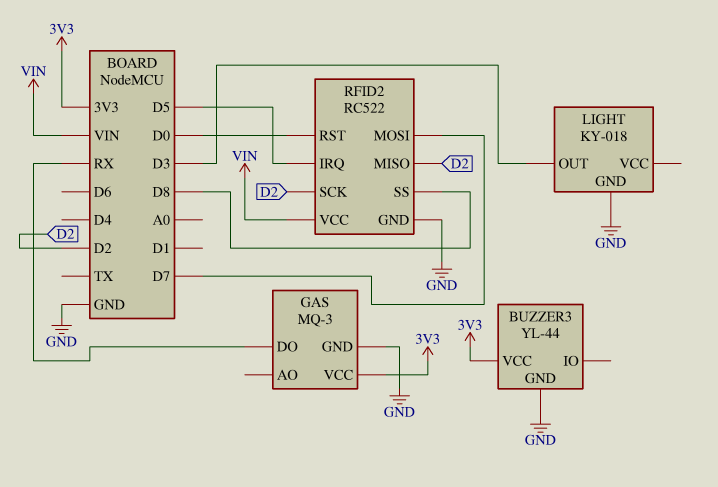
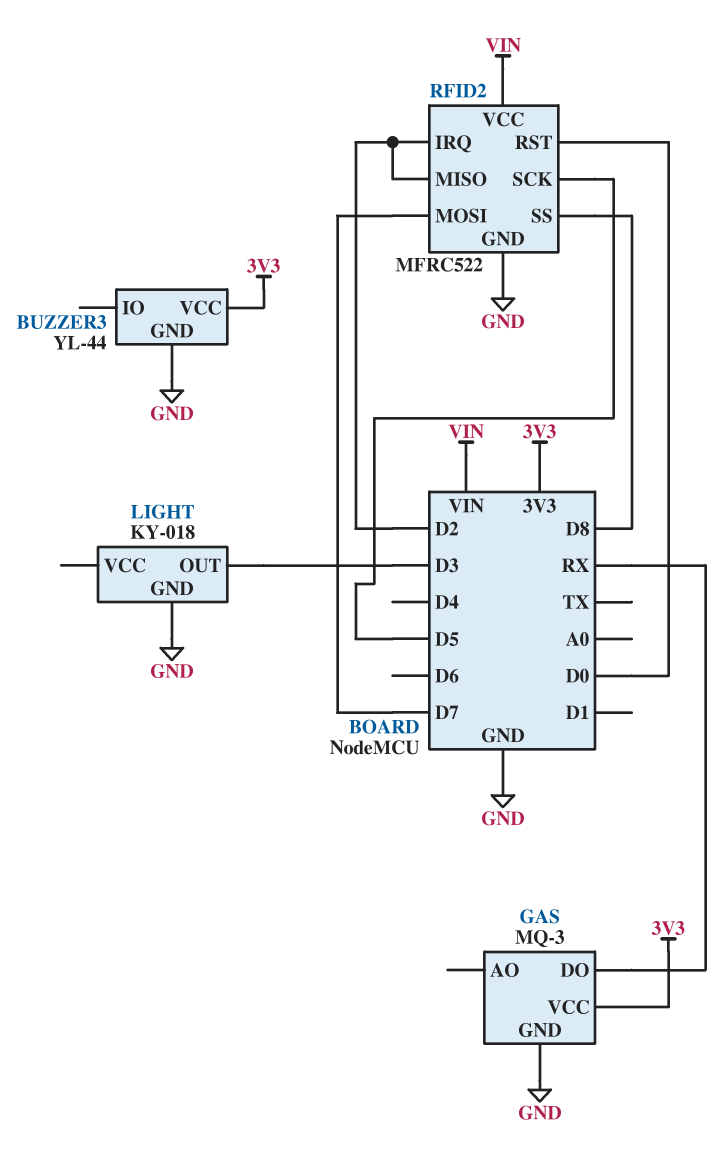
RFID2: RC522 -> MFRC522
RFID2 pin IRQ: D5 -> D2
RFID2 pin SCK: D2 -> D5

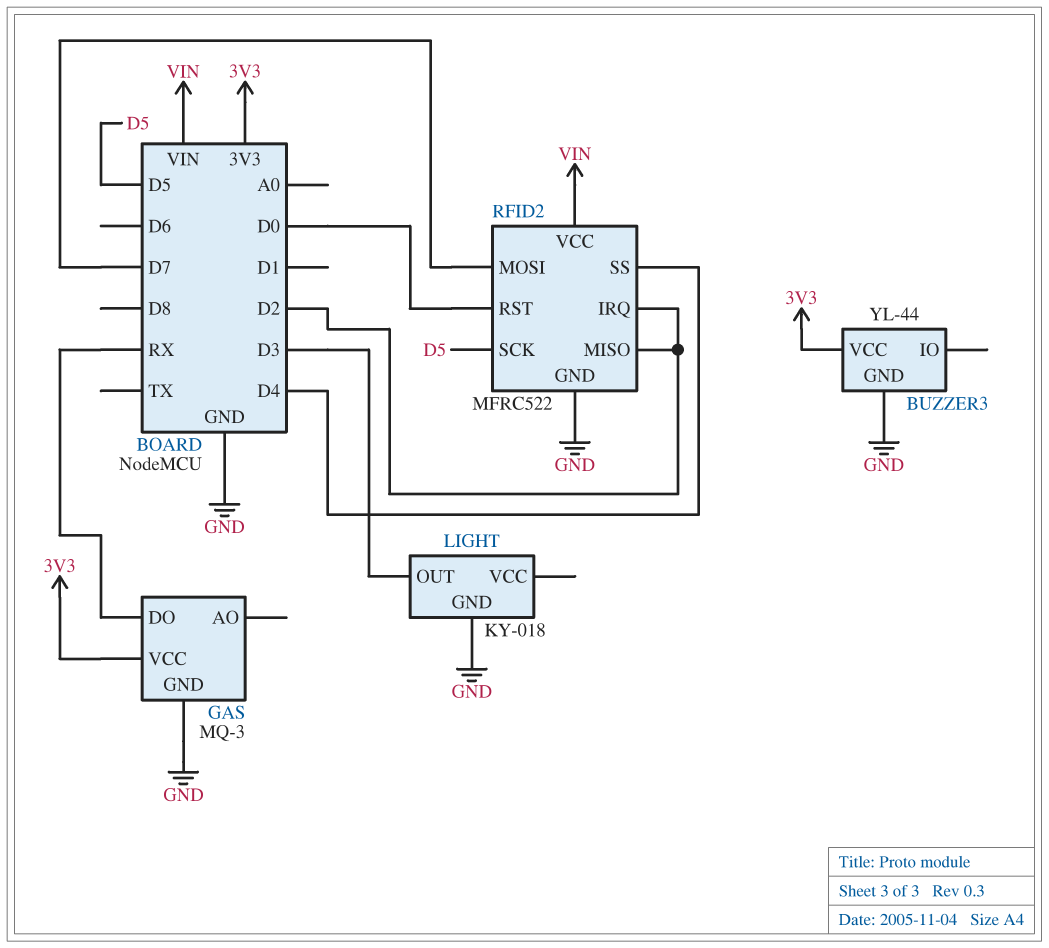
RFID2 pin SS: D8 -> D4

